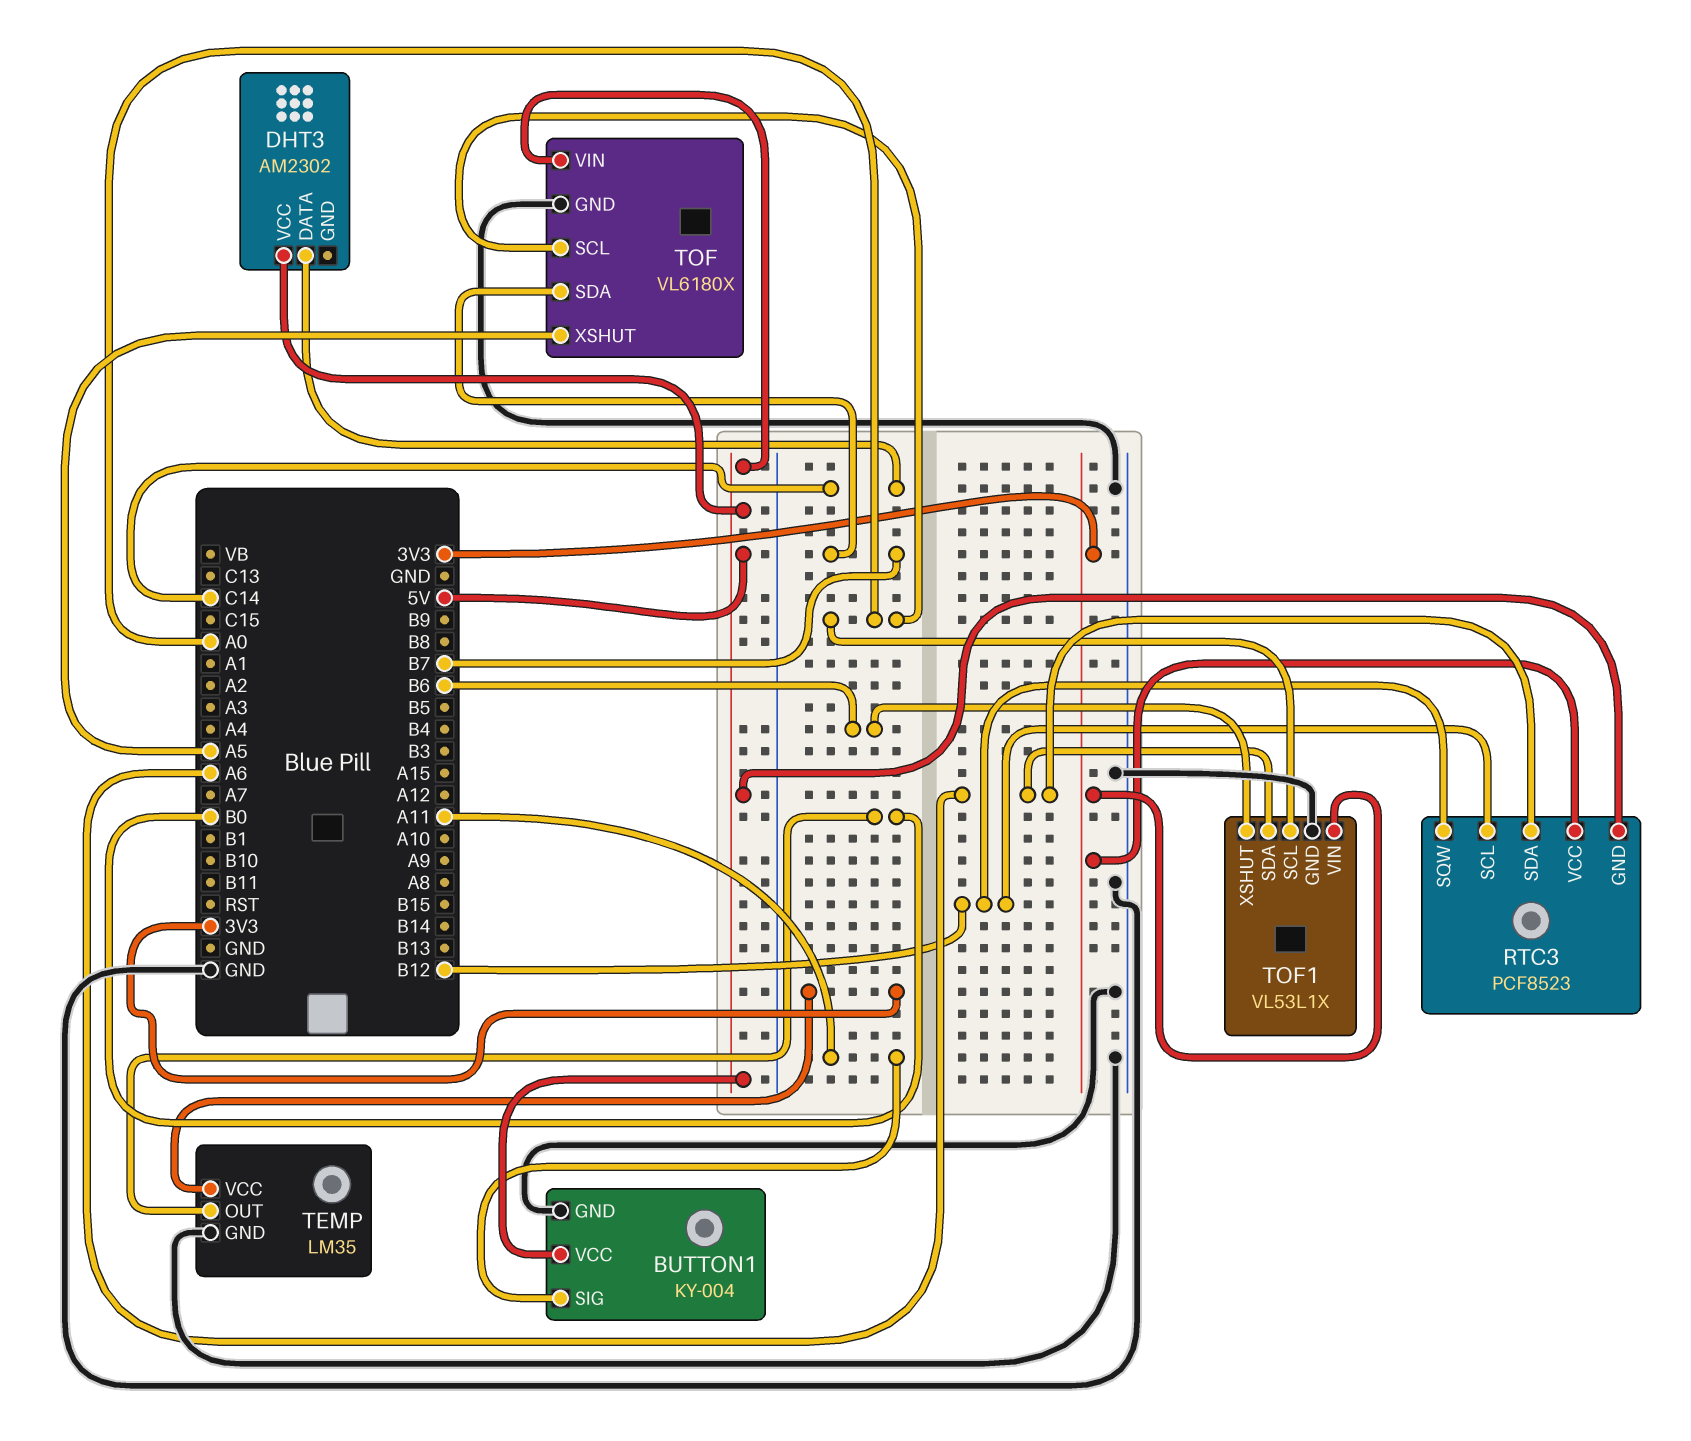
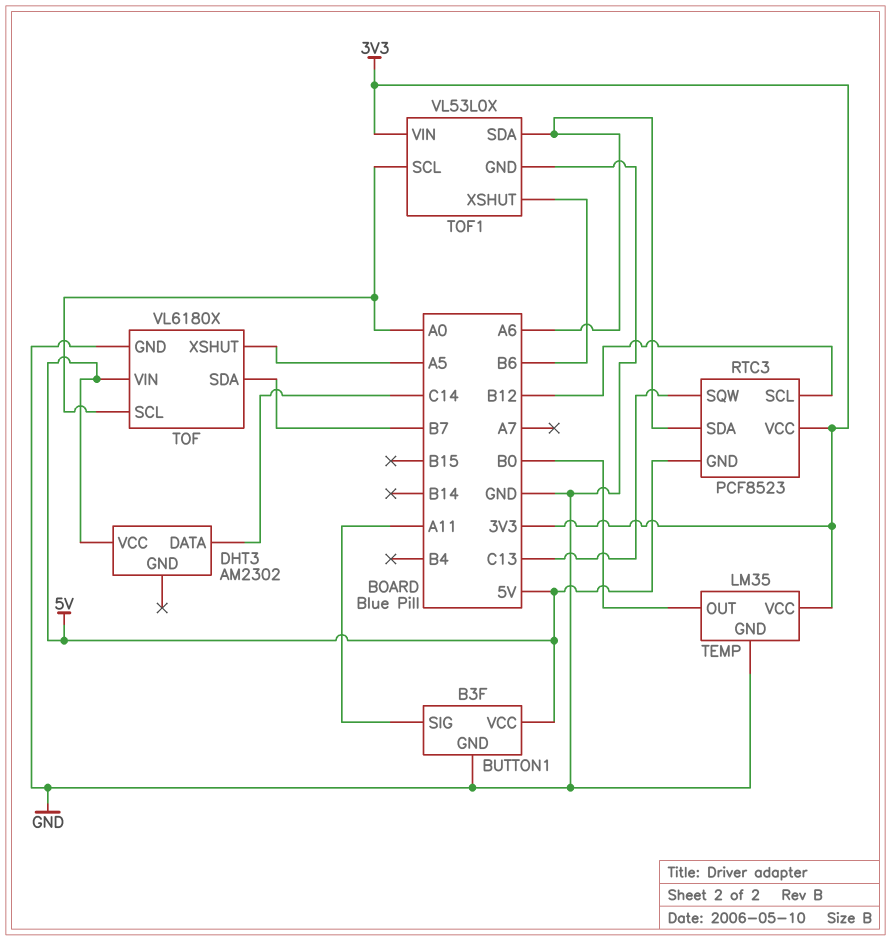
BUTTON1: KY-004 -> B3F
RTC3 pin SQW: B12 -> C13
TOF1: VL53L1X -> VL53L0X

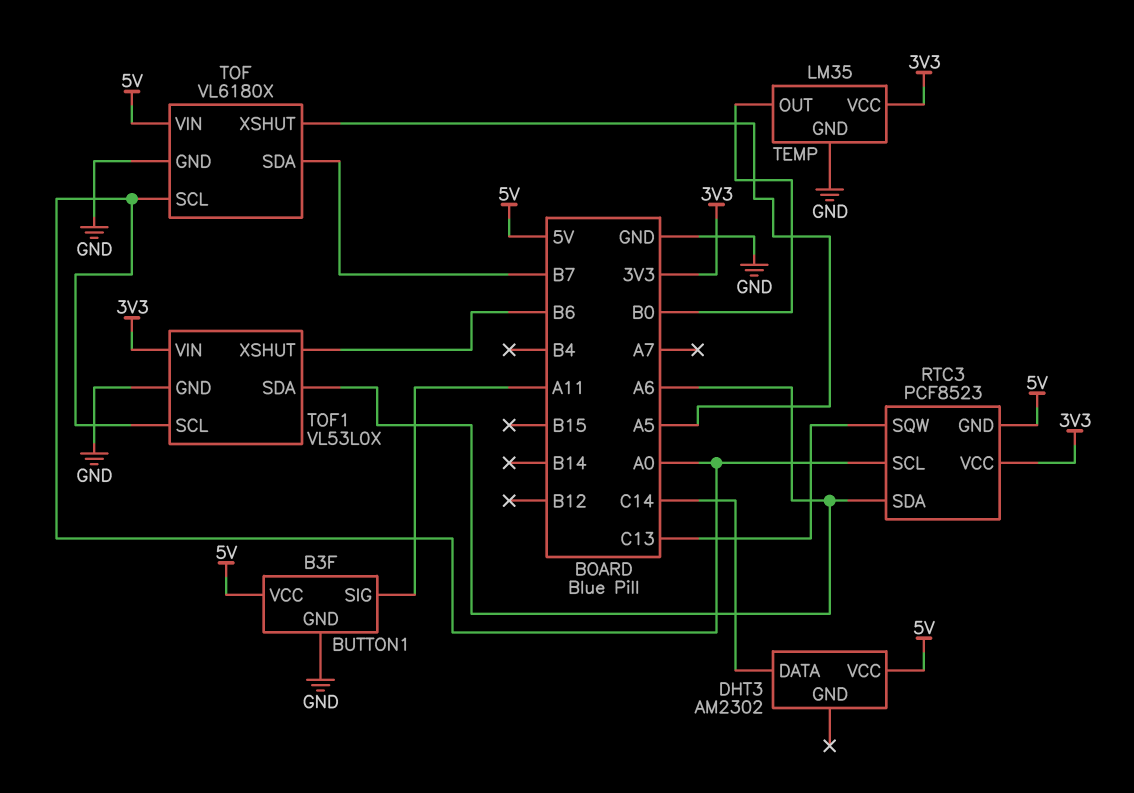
RTC3 pin SCL: B12 -> A0

